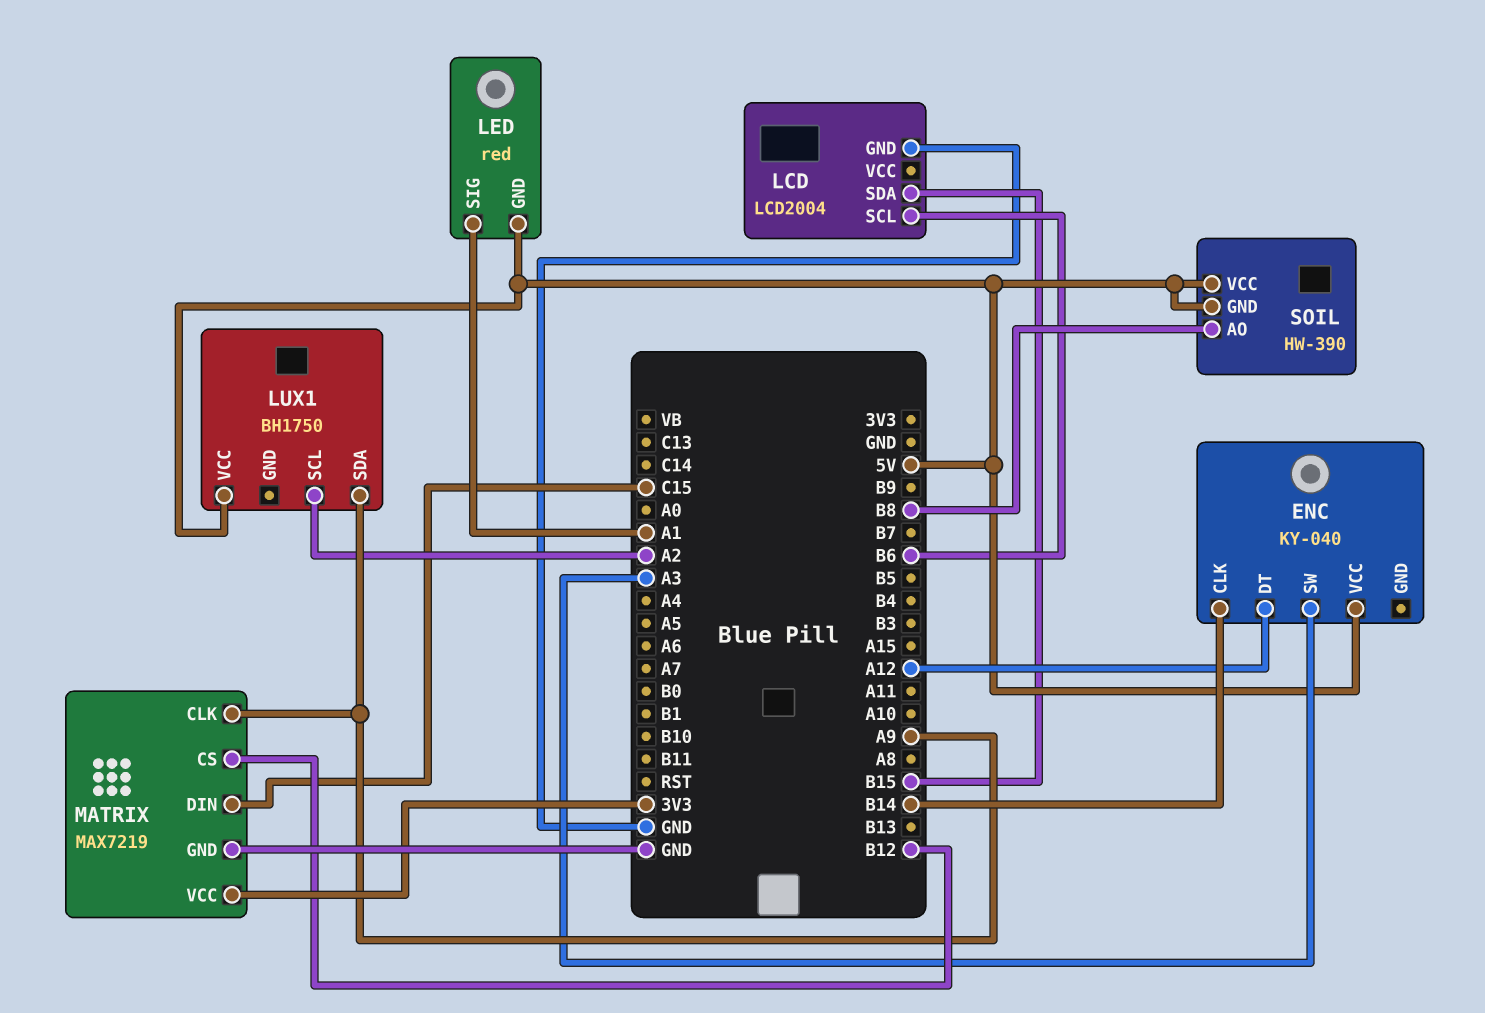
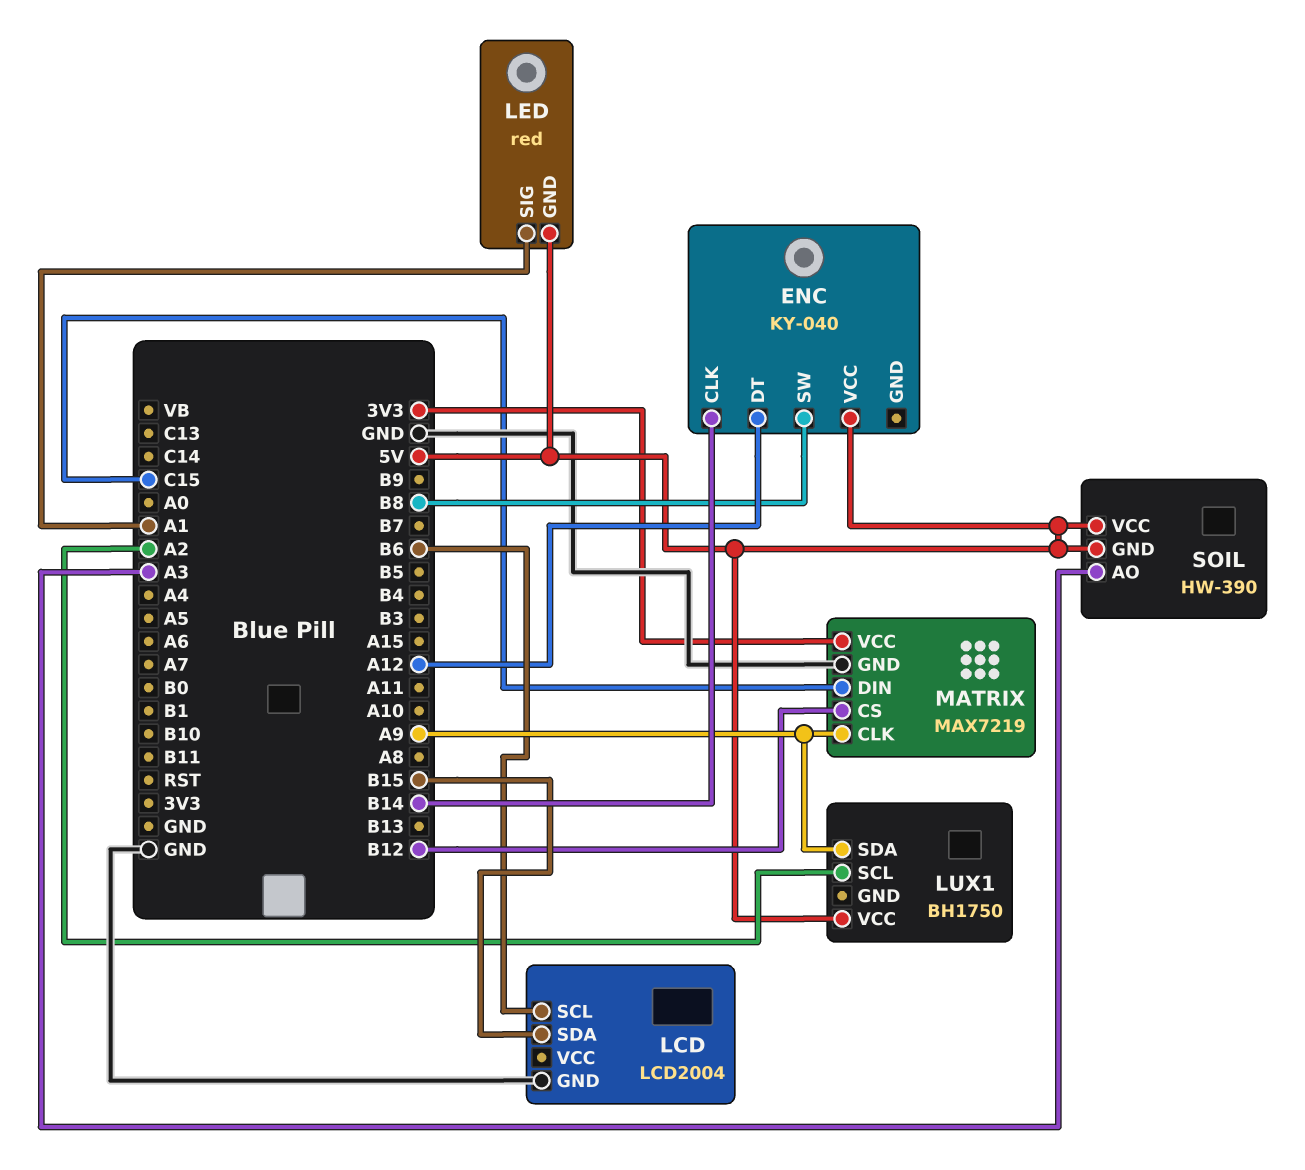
ENC pin SW: A3 -> B8
SOIL pin AO: B8 -> A3

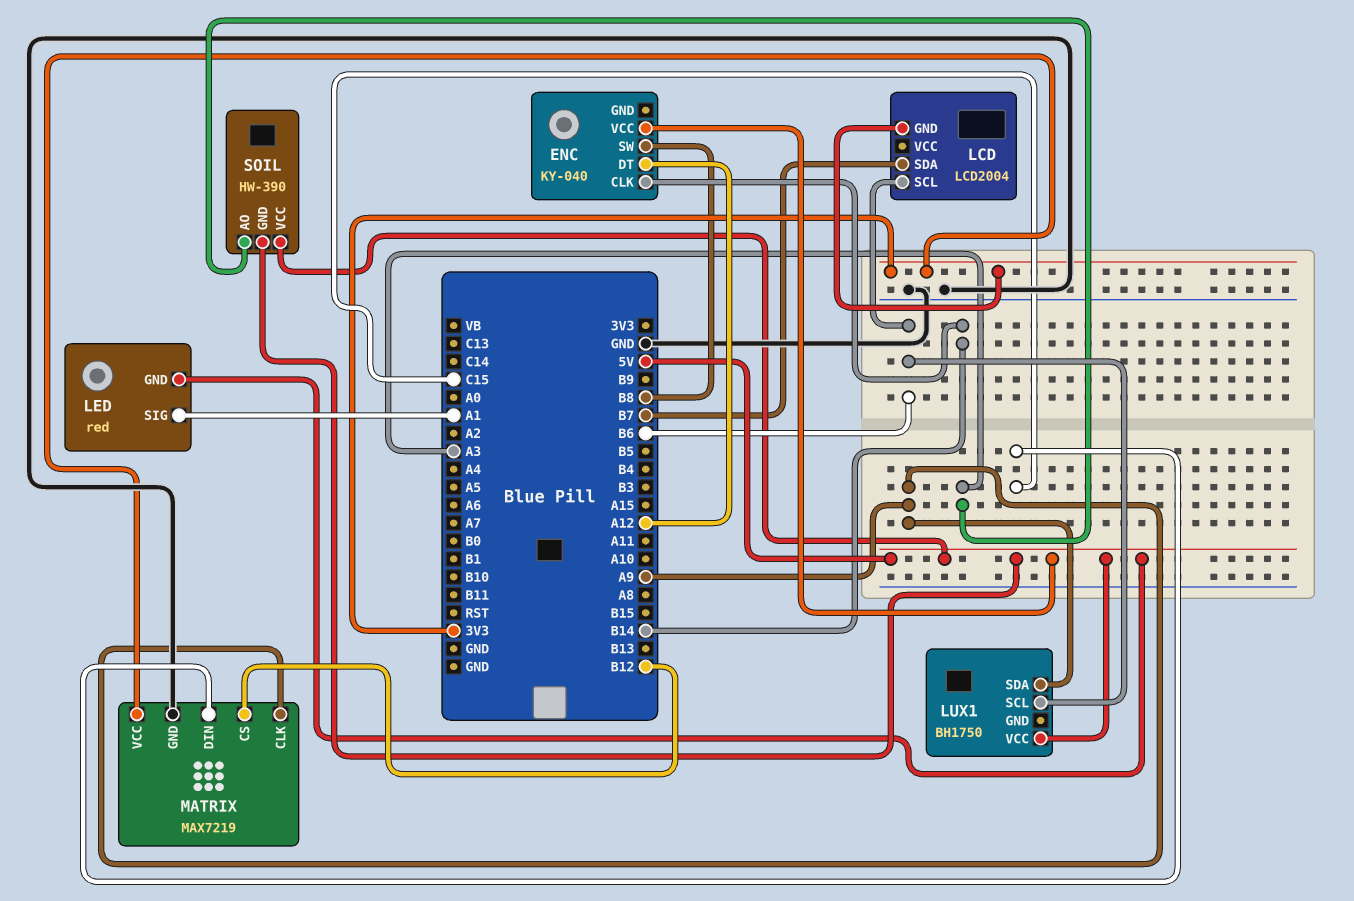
LCD pin GND: GND -> 3V3
LCD pin SDA: B15 -> B7
LUX1 pin SCL: A2 -> B6

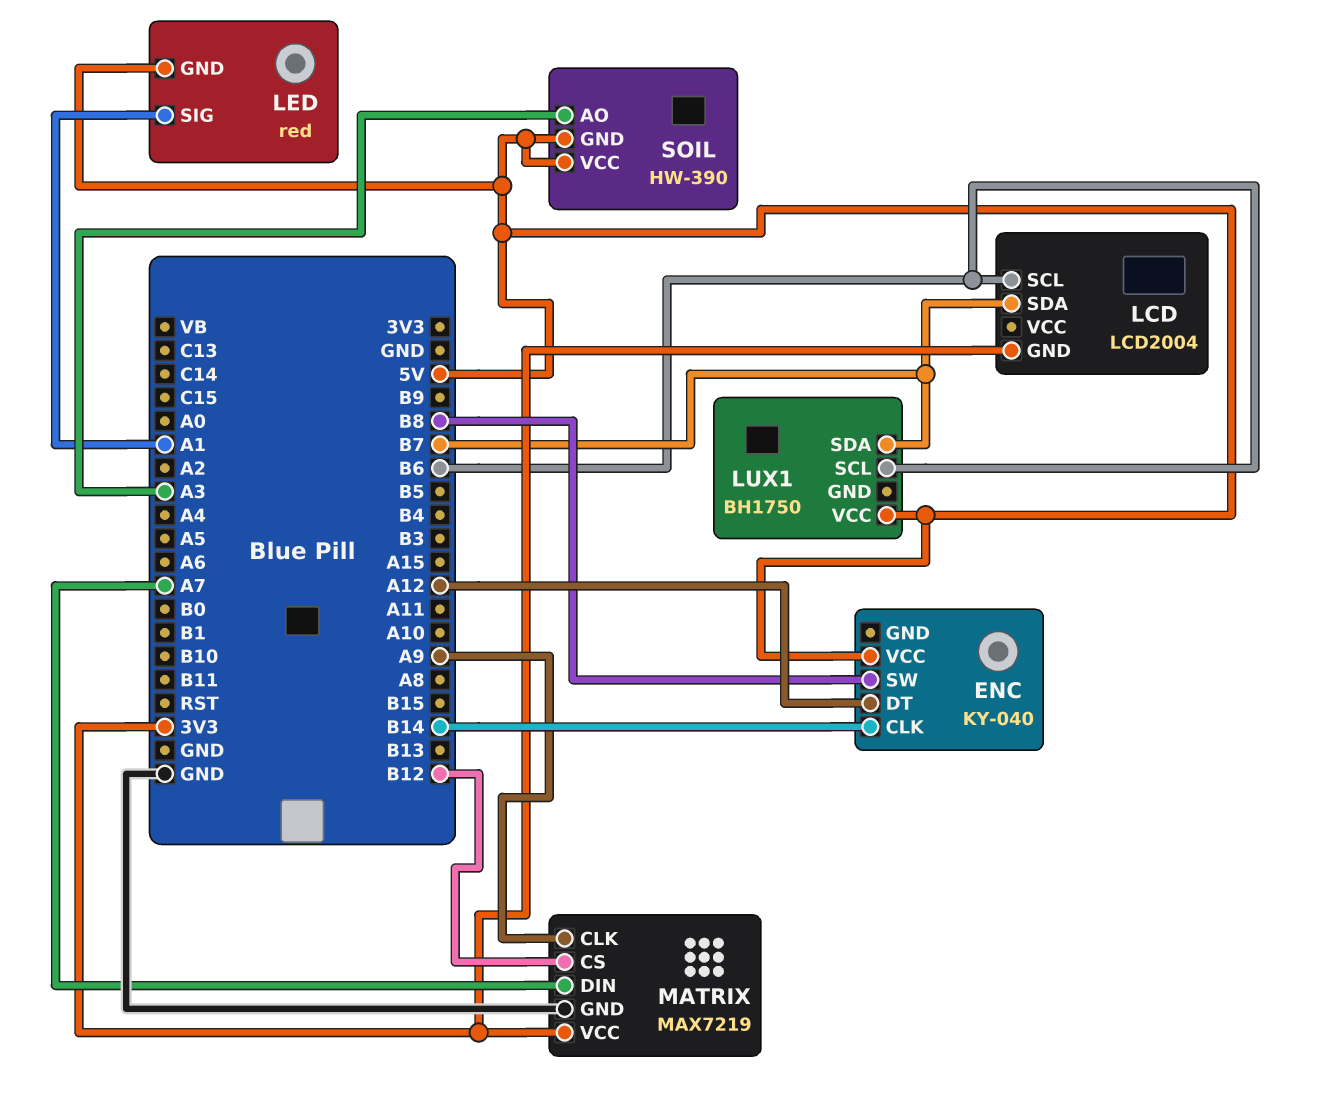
LUX1 pin SDA: A9 -> B7
MATRIX pin DIN: C15 -> A7

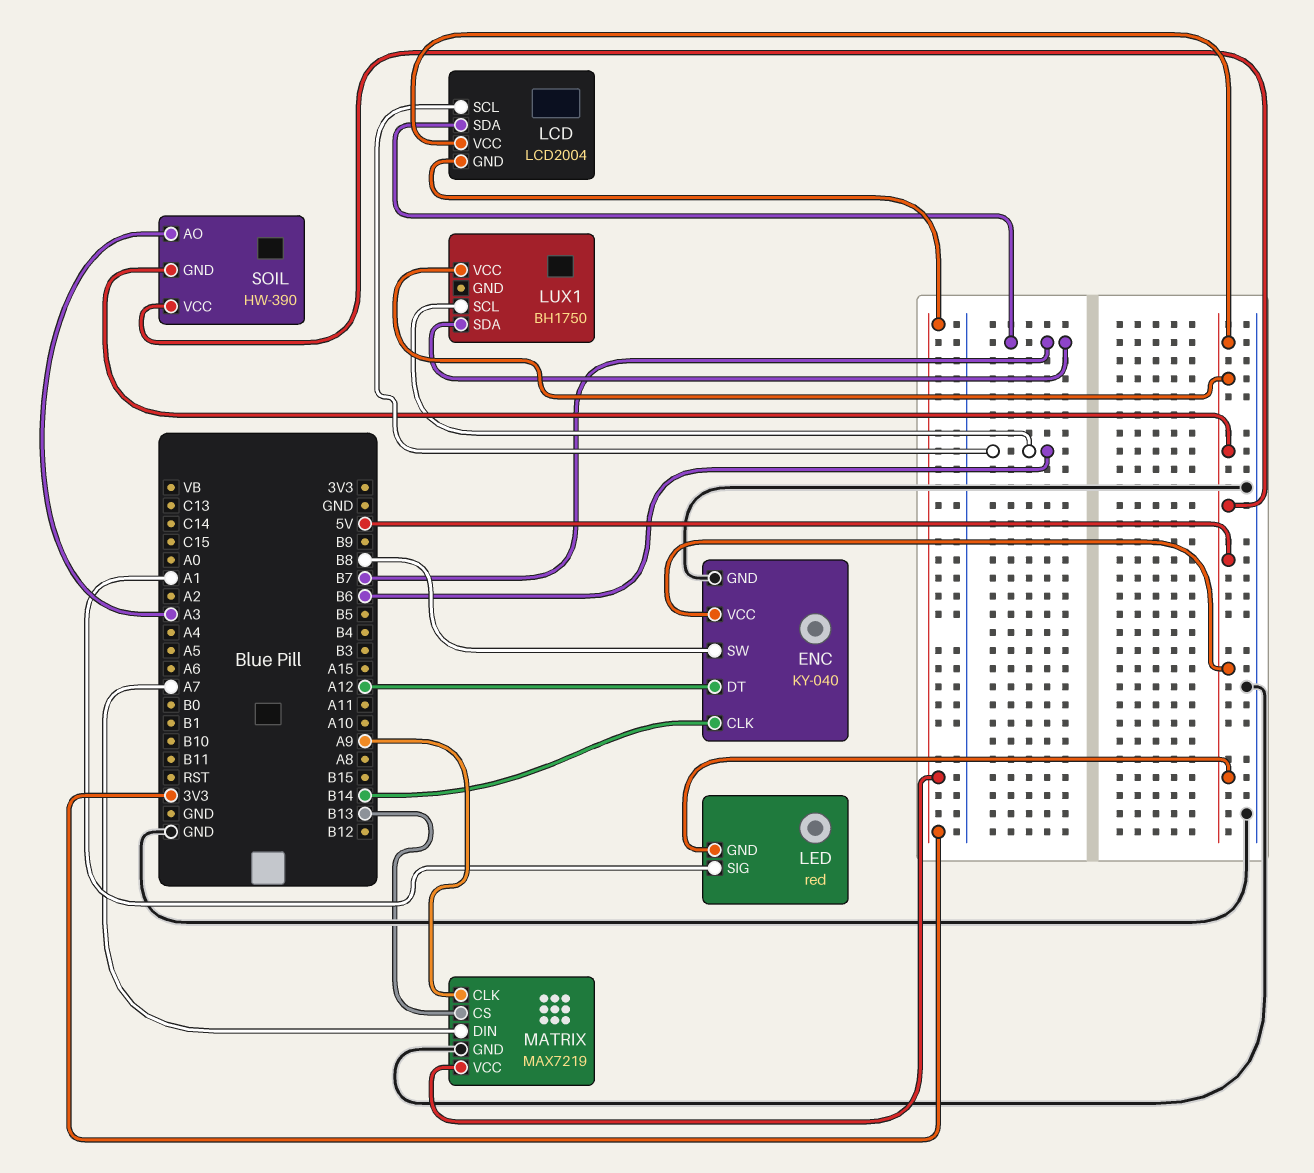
ENC pin GND: none -> GND
LCD pin VCC: none -> 5V
MATRIX pin CS: B12 -> B13

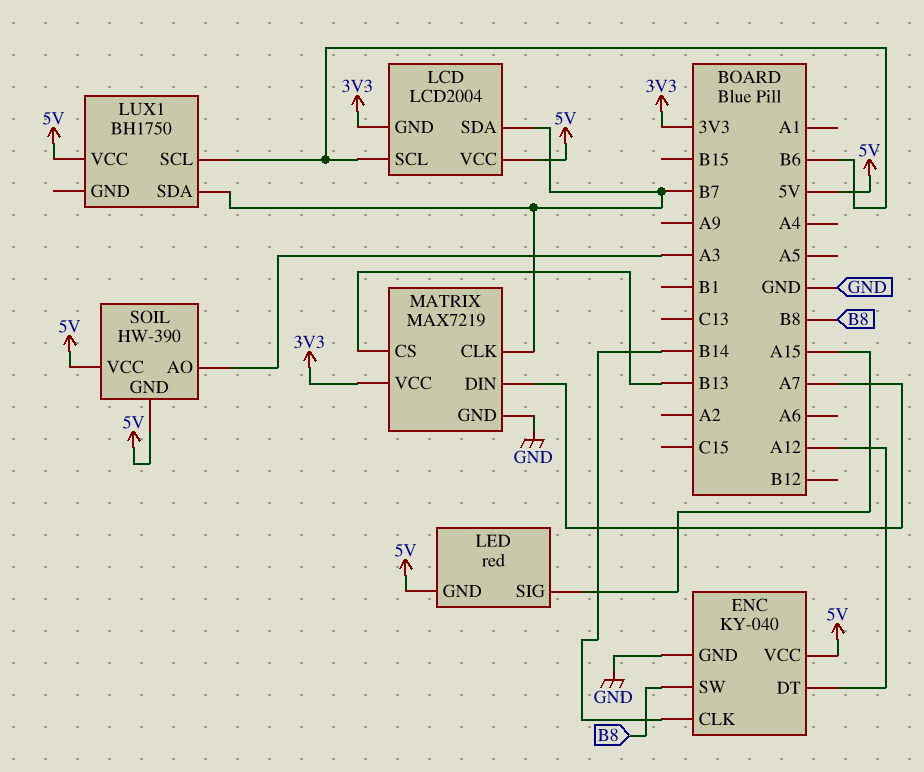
LED pin SIG: A1 -> A15
MATRIX pin CLK: A9 -> B7

